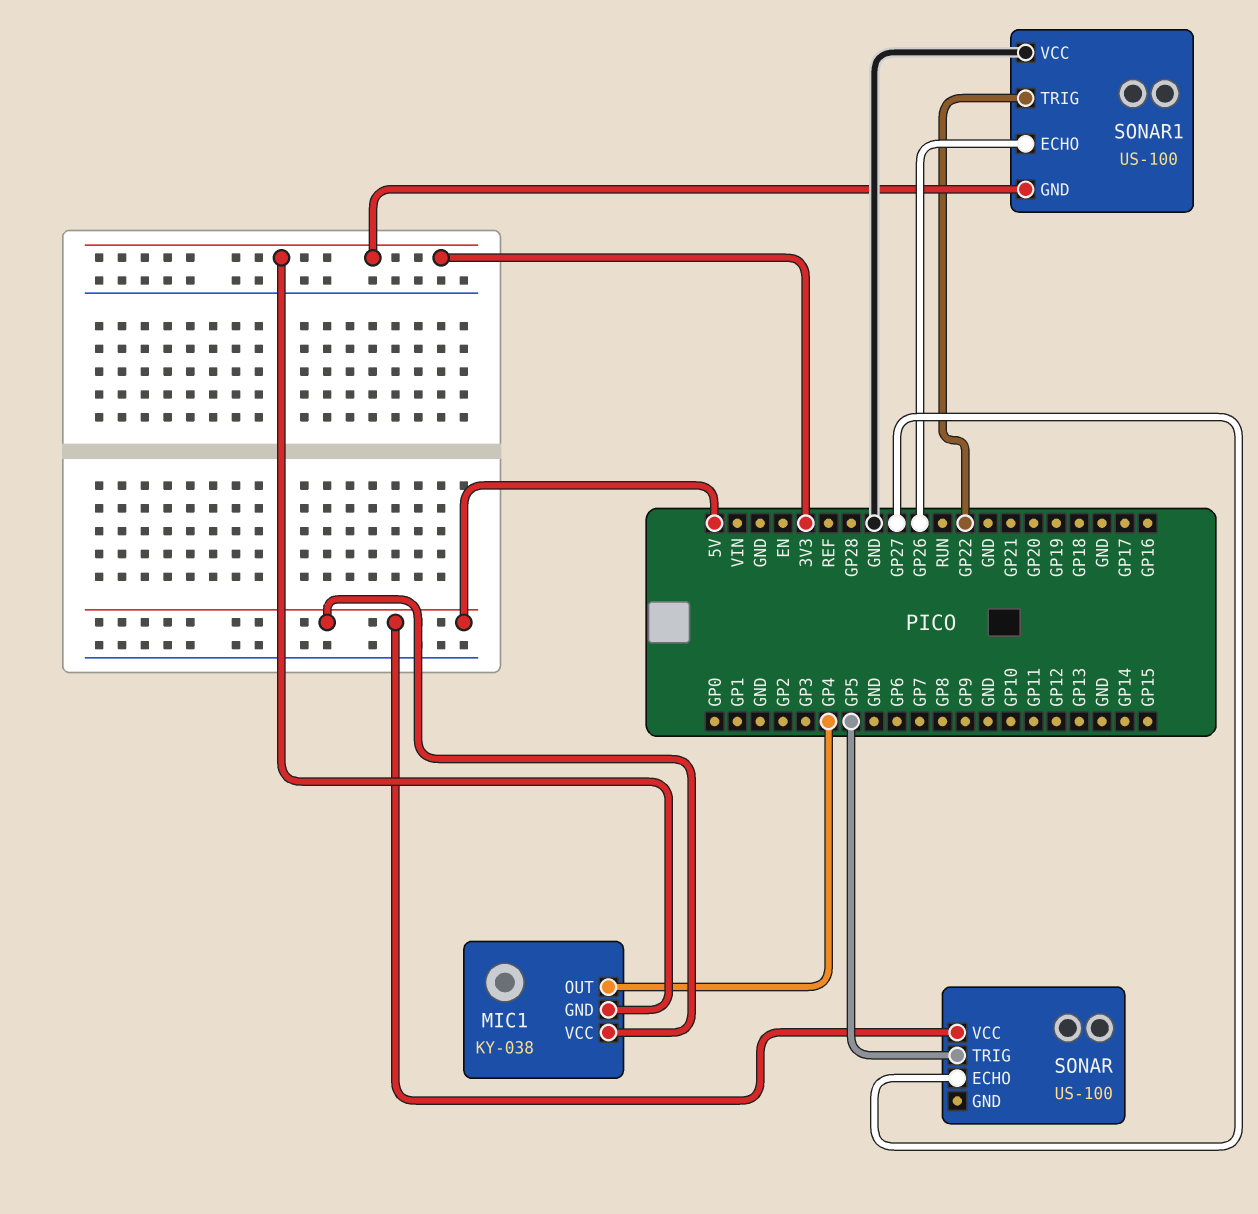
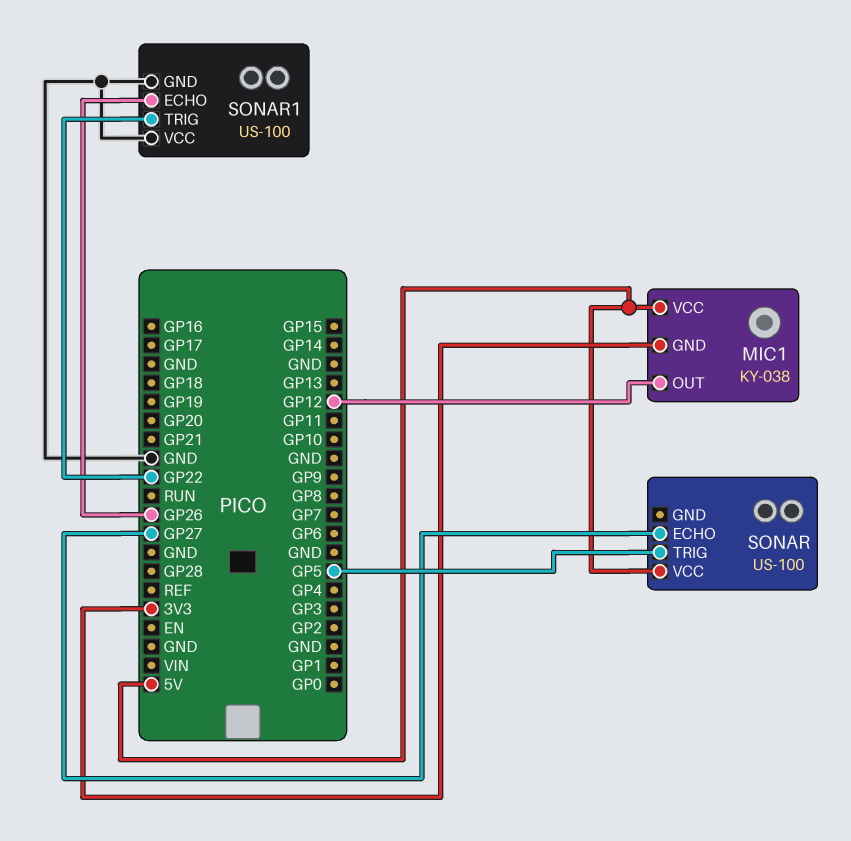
MIC1 pin OUT: GP4 -> GP12
SONAR1 pin GND: 3V3 -> GND

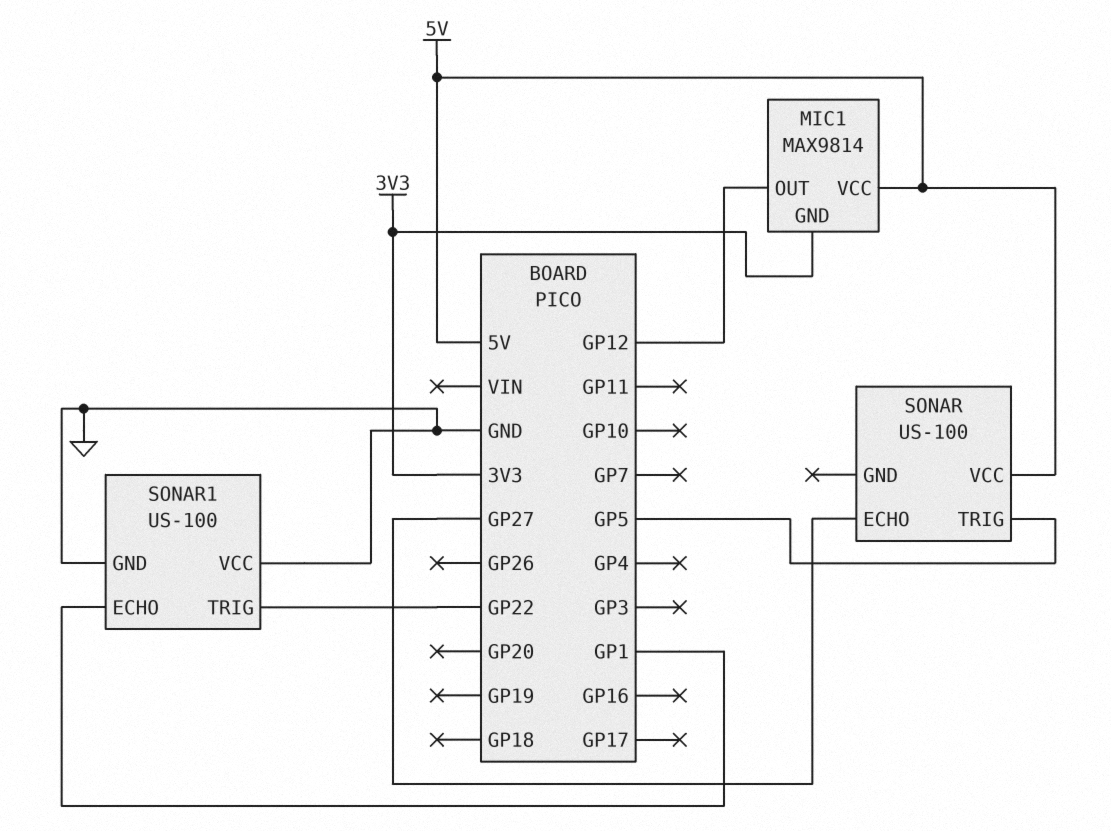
MIC1: KY-038 -> MAX9814
SONAR1 pin ECHO: GP26 -> GP1

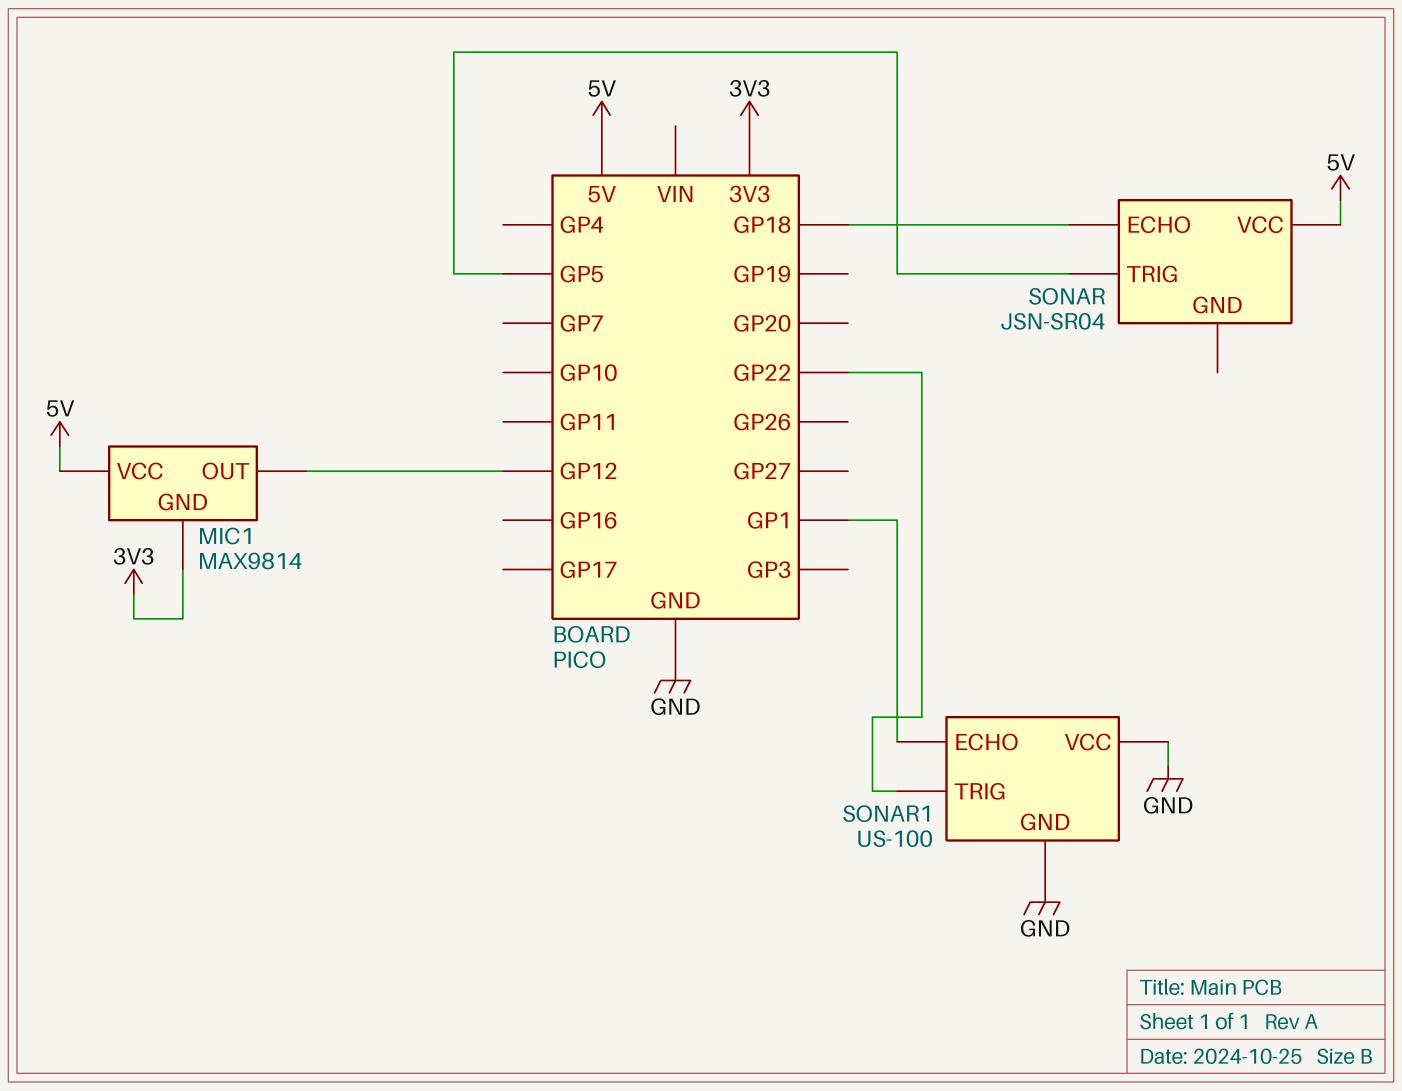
SONAR: US-100 -> JSN-SR04
SONAR pin ECHO: GP27 -> GP18

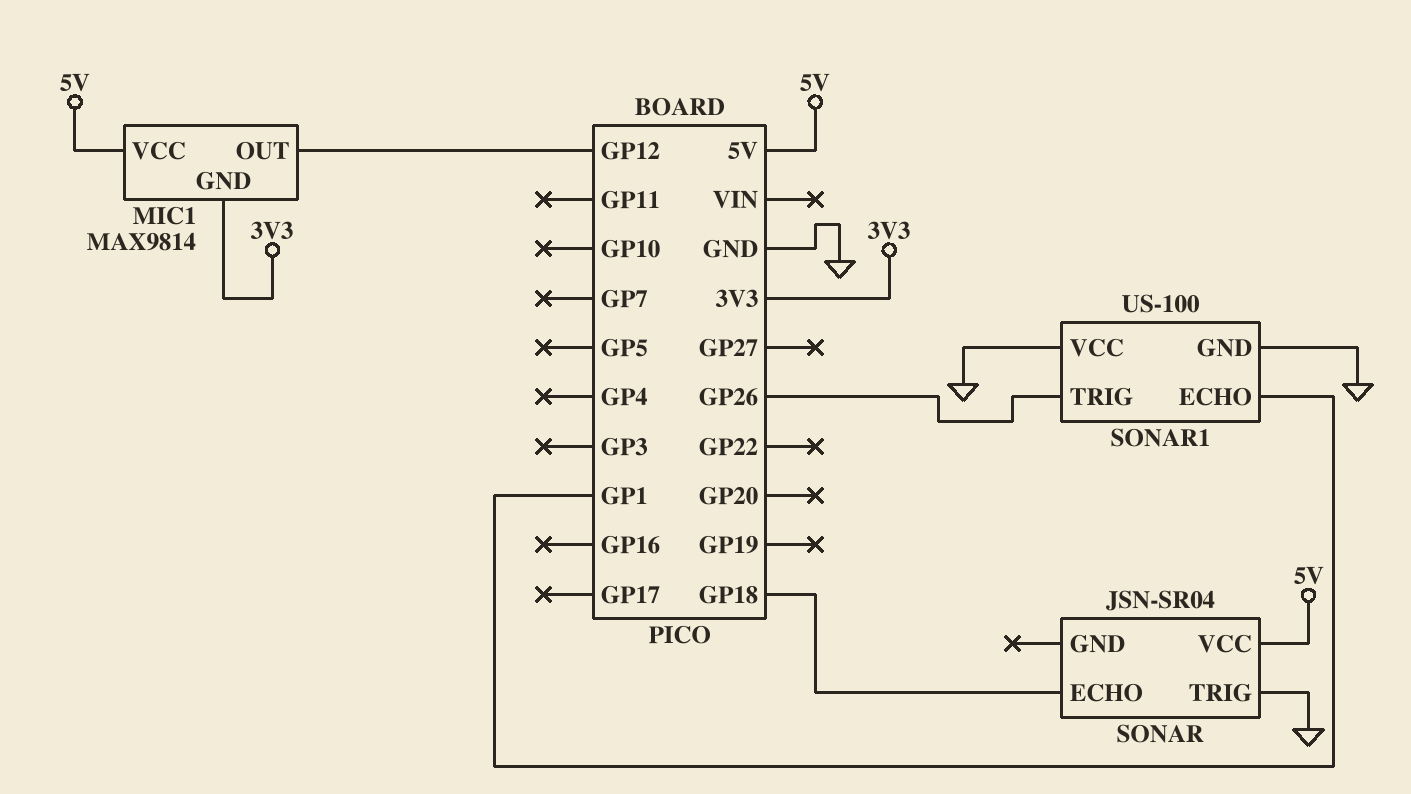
SONAR pin TRIG: GP5 -> GND
SONAR1 pin TRIG: GP22 -> GP26

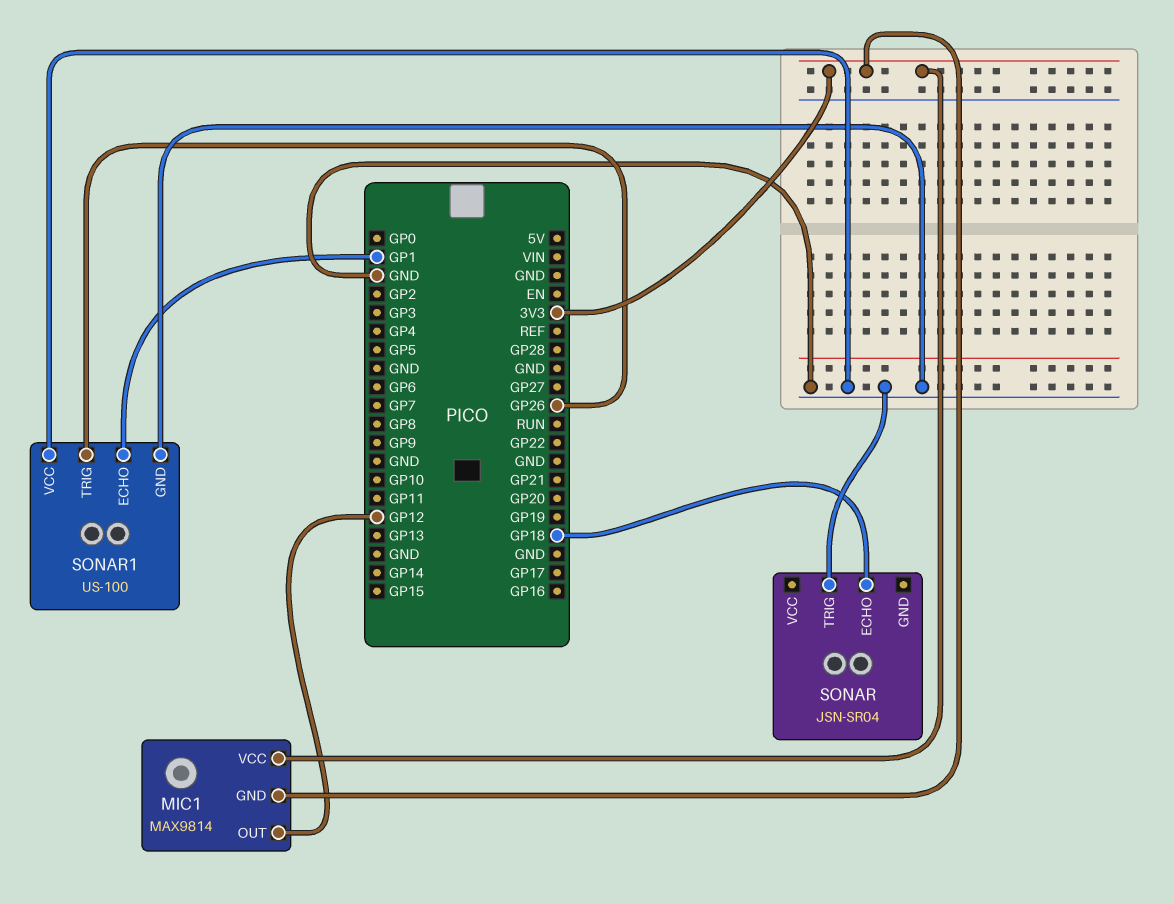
MIC1 pin VCC: 5V -> 3V3
SONAR pin VCC: 5V -> none

